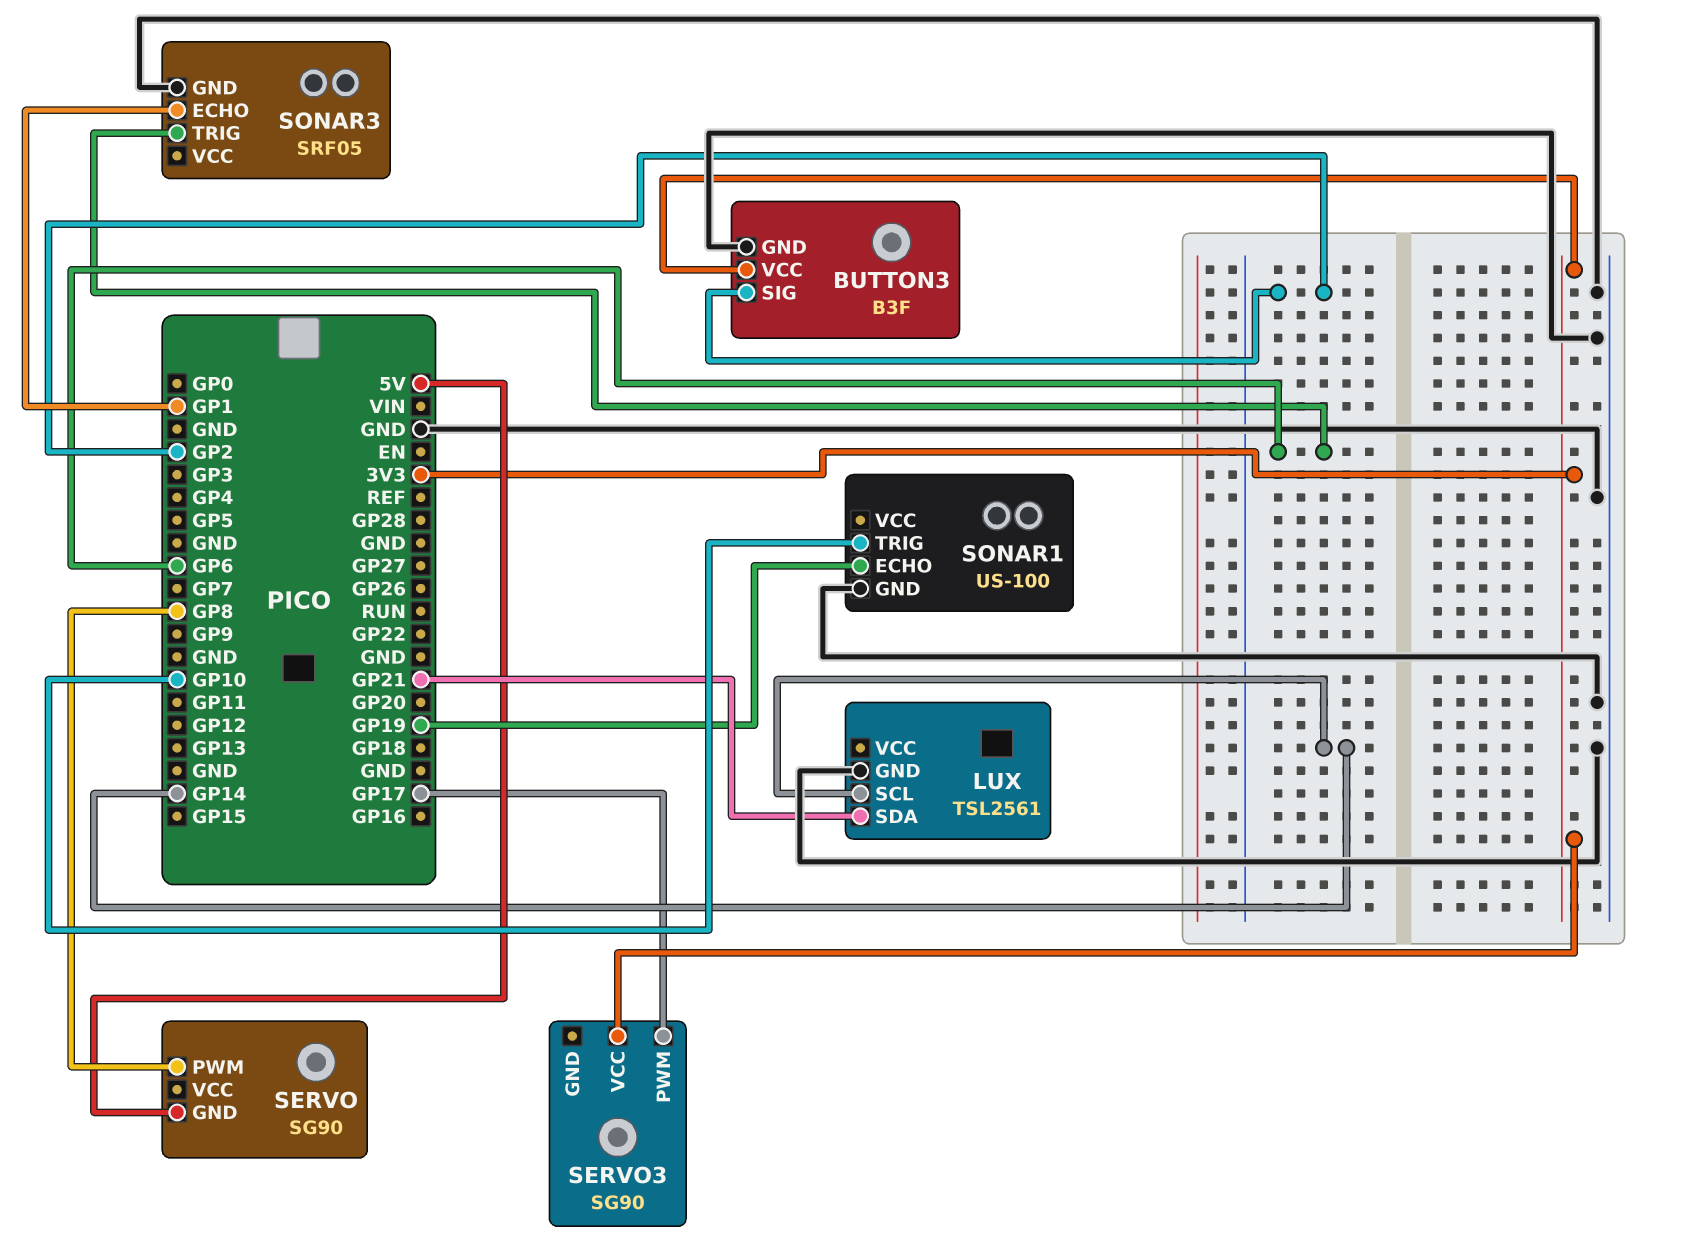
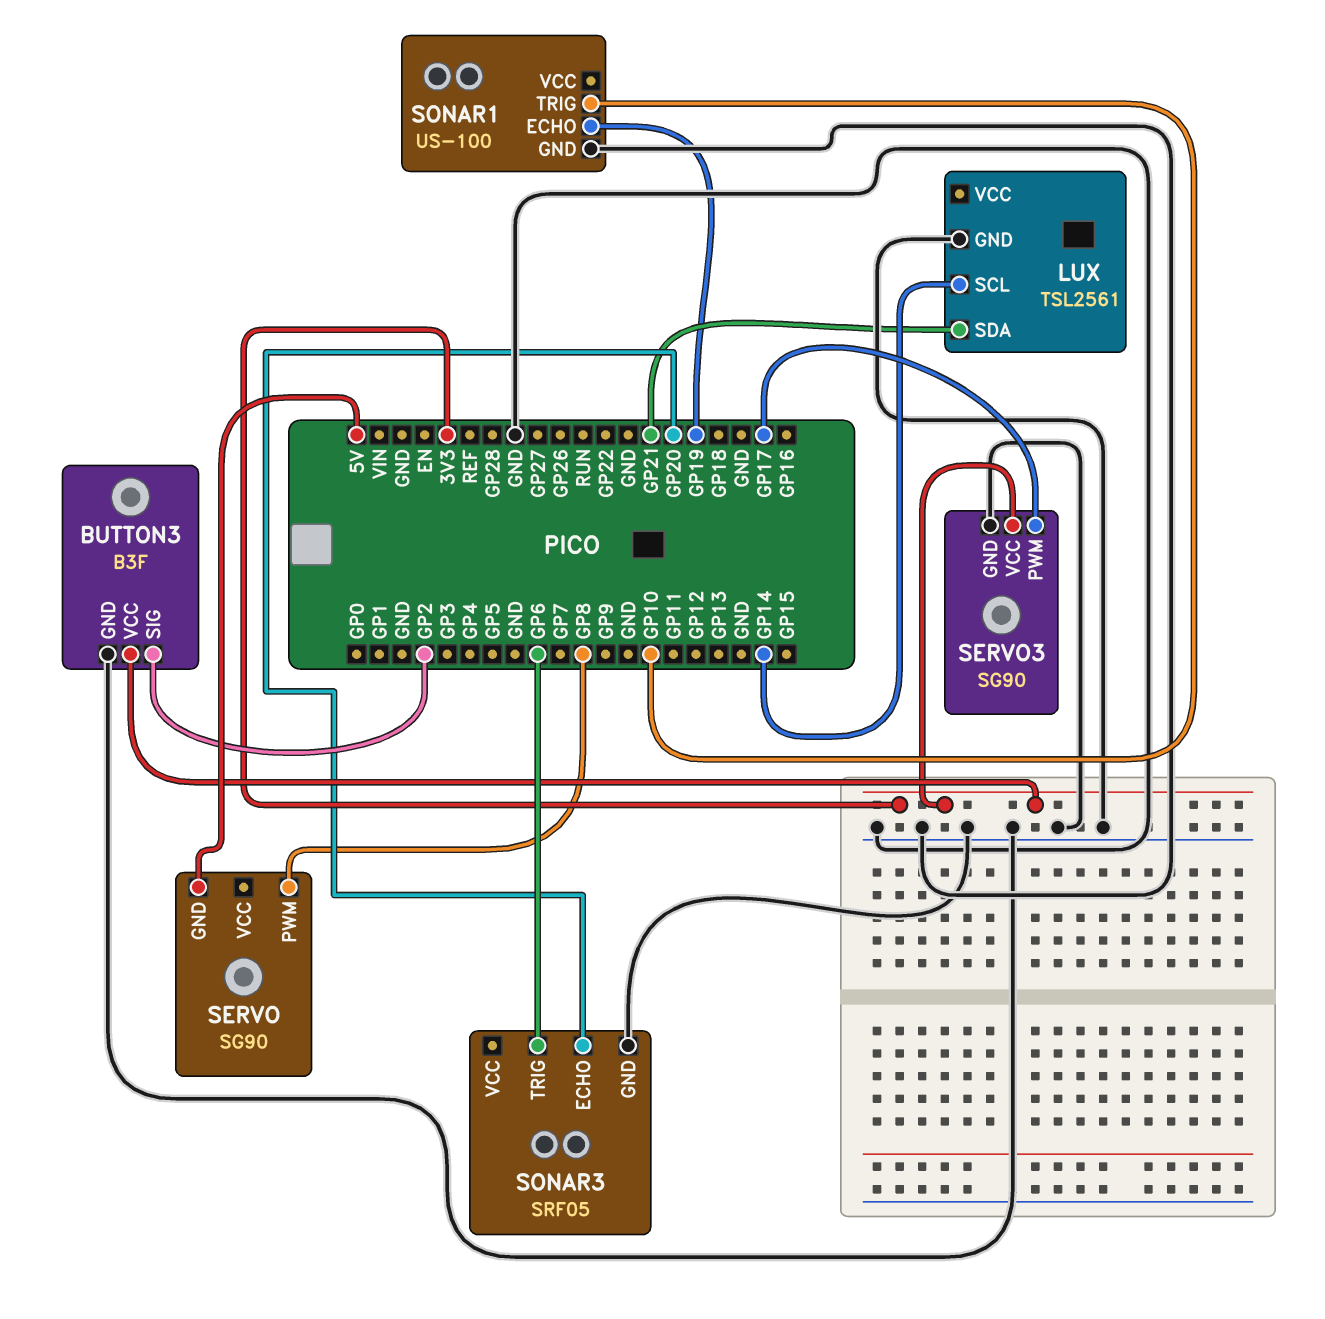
SERVO3 pin GND: none -> GND
SONAR3 pin ECHO: GP1 -> GP20

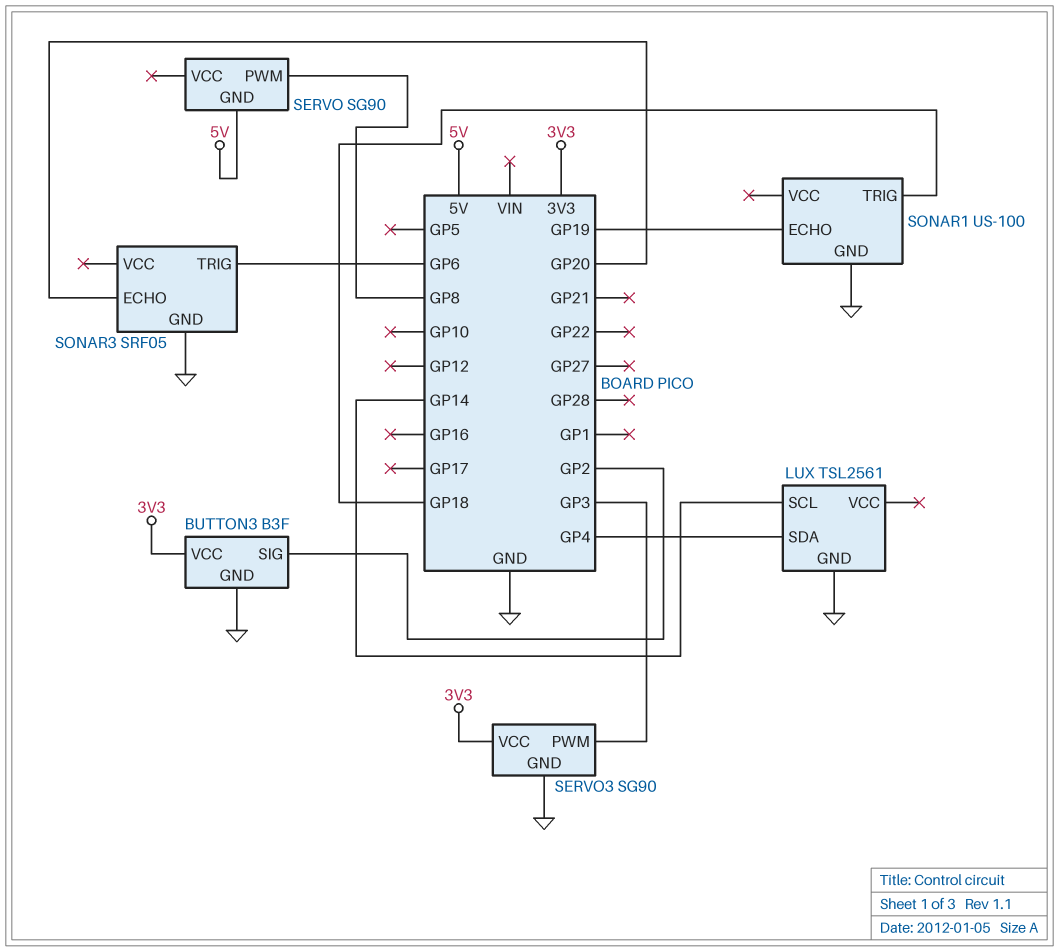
LUX pin SDA: GP21 -> GP4
SERVO3 pin PWM: GP17 -> GP3
SONAR1 pin TRIG: GP10 -> GP18

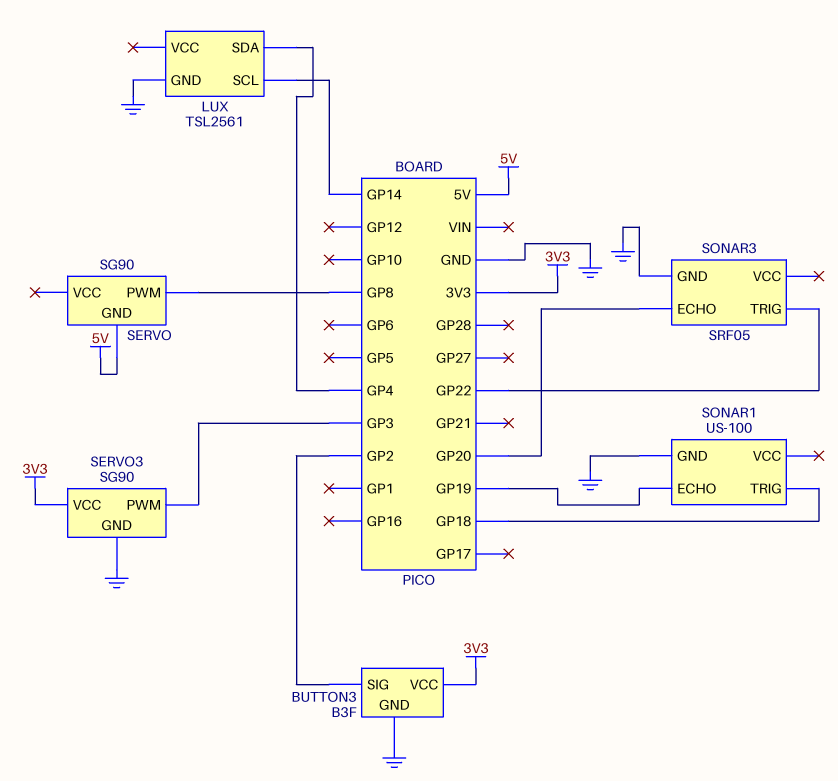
SONAR3 pin TRIG: GP6 -> GP22

